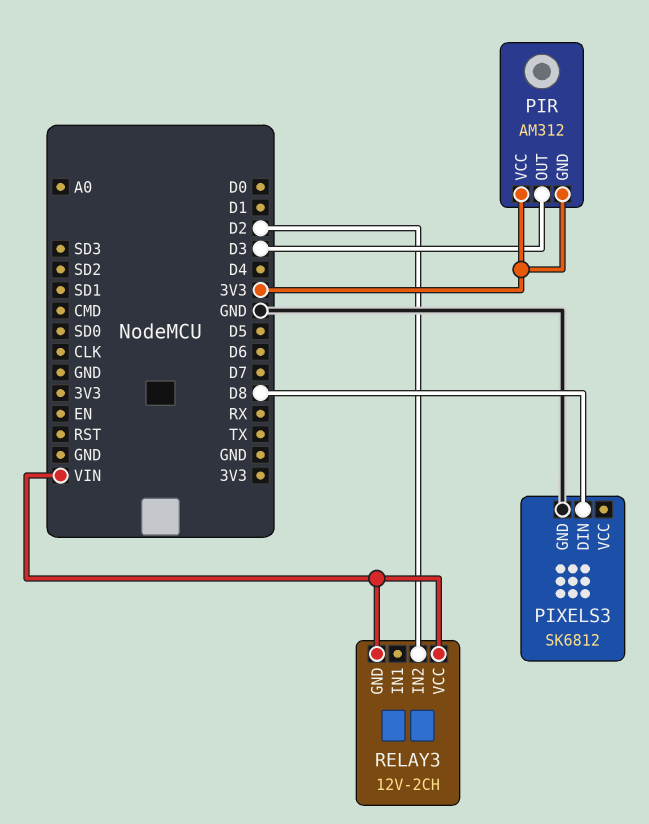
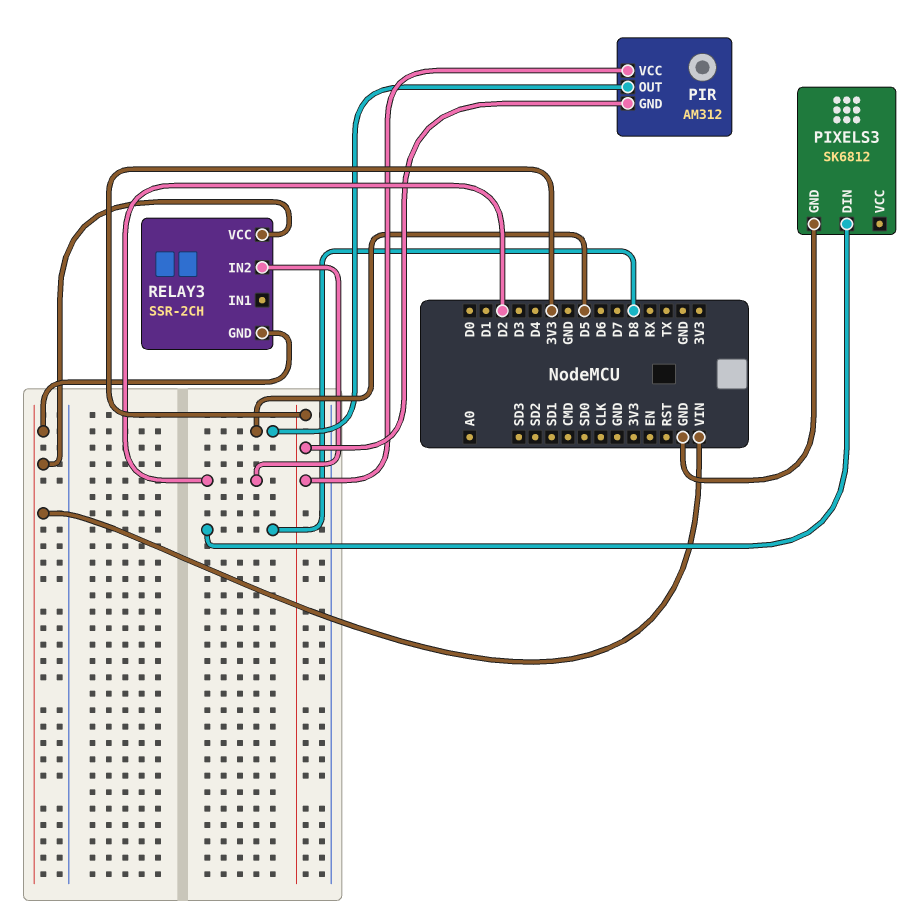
PIR pin OUT: D3 -> D5
RELAY3: 12V-2CH -> SSR-2CH

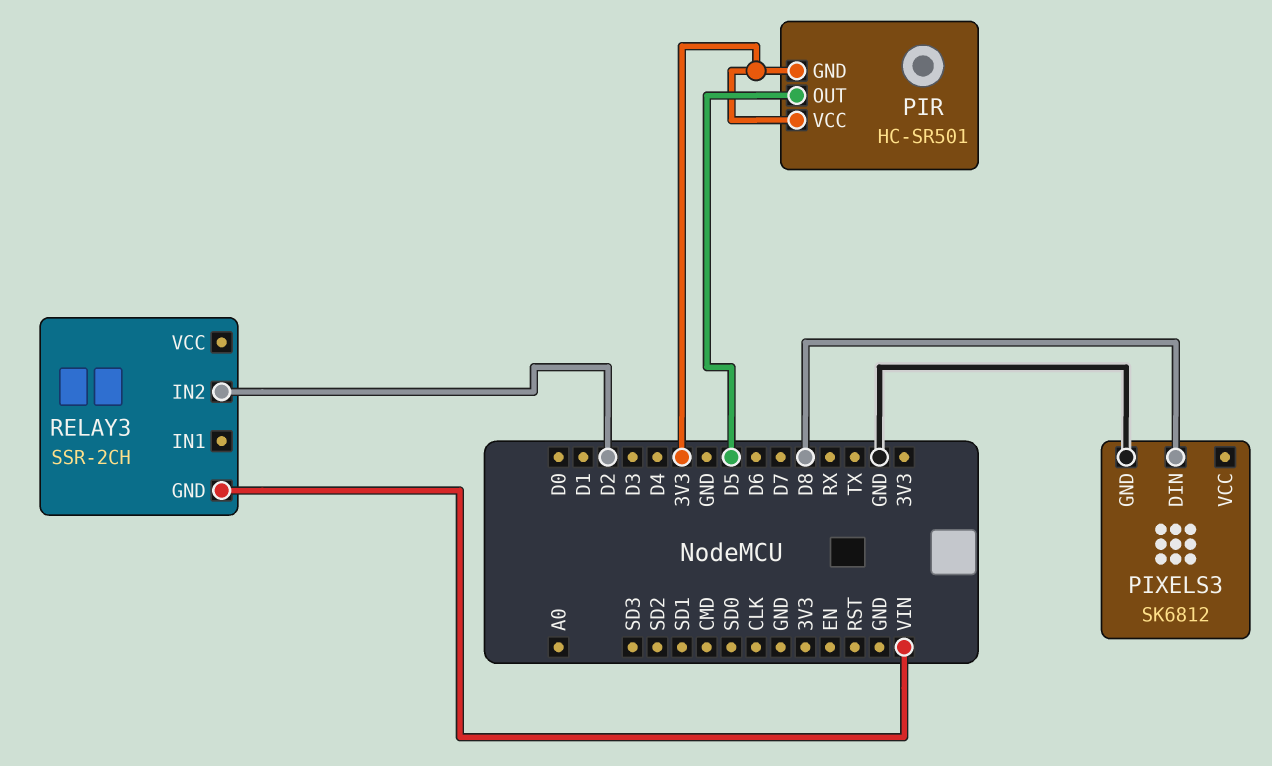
PIR: AM312 -> HC-SR501
RELAY3 pin VCC: VIN -> none

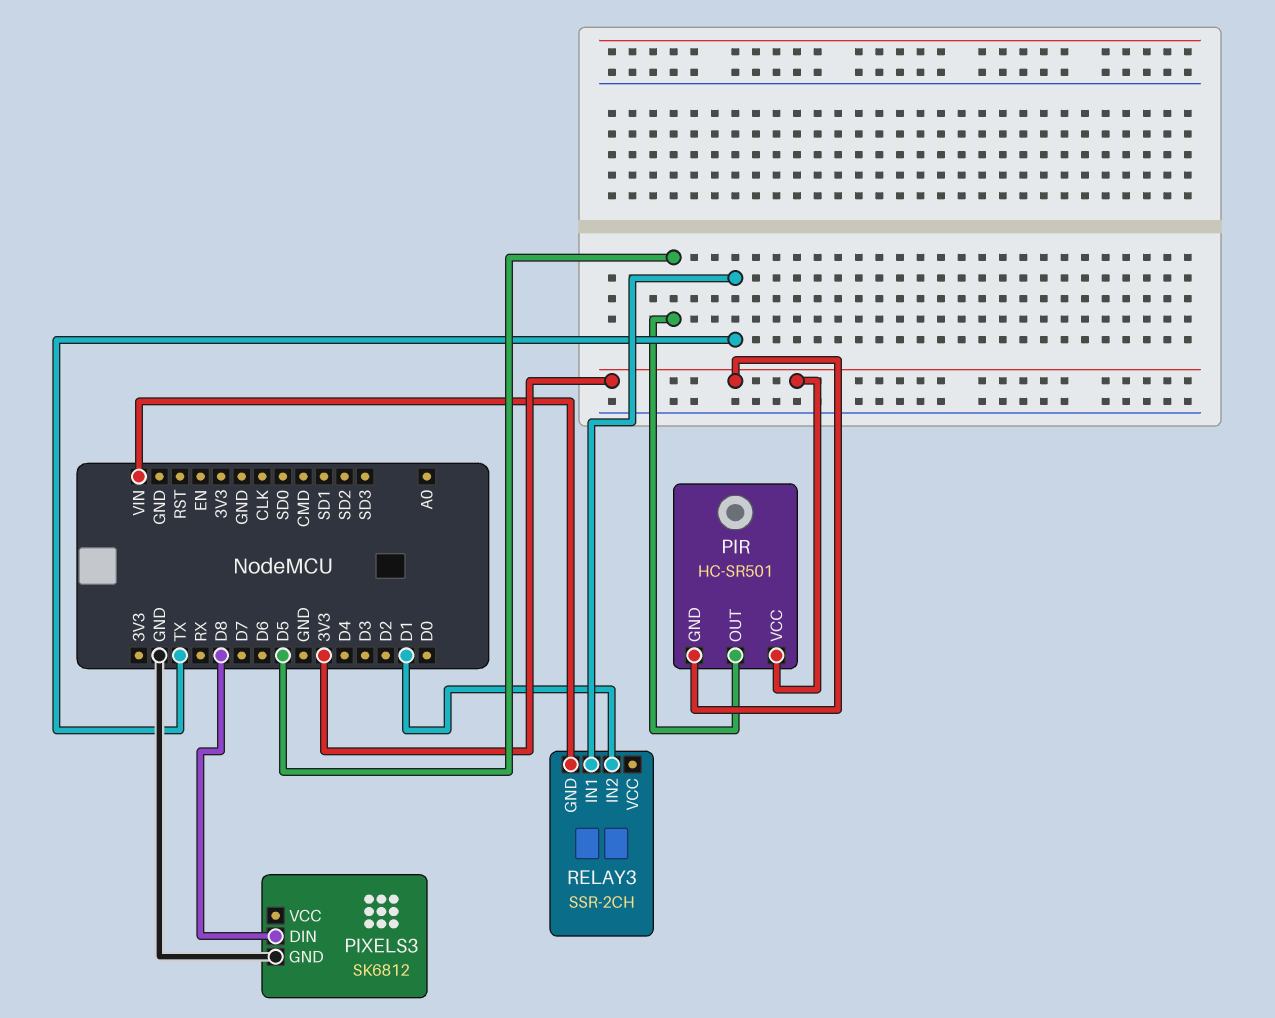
RELAY3 pin IN1: none -> TX
RELAY3 pin IN2: D2 -> D1

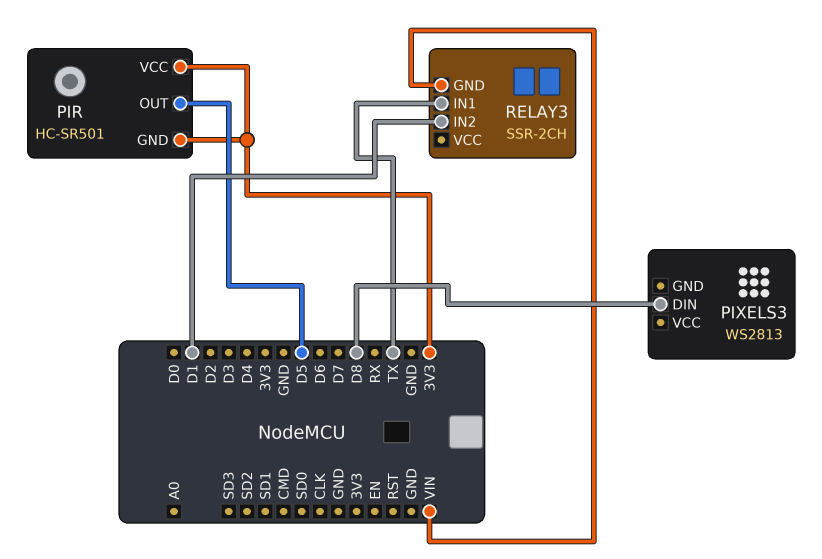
PIXELS3: SK6812 -> WS2813
PIXELS3 pin GND: GND -> none

